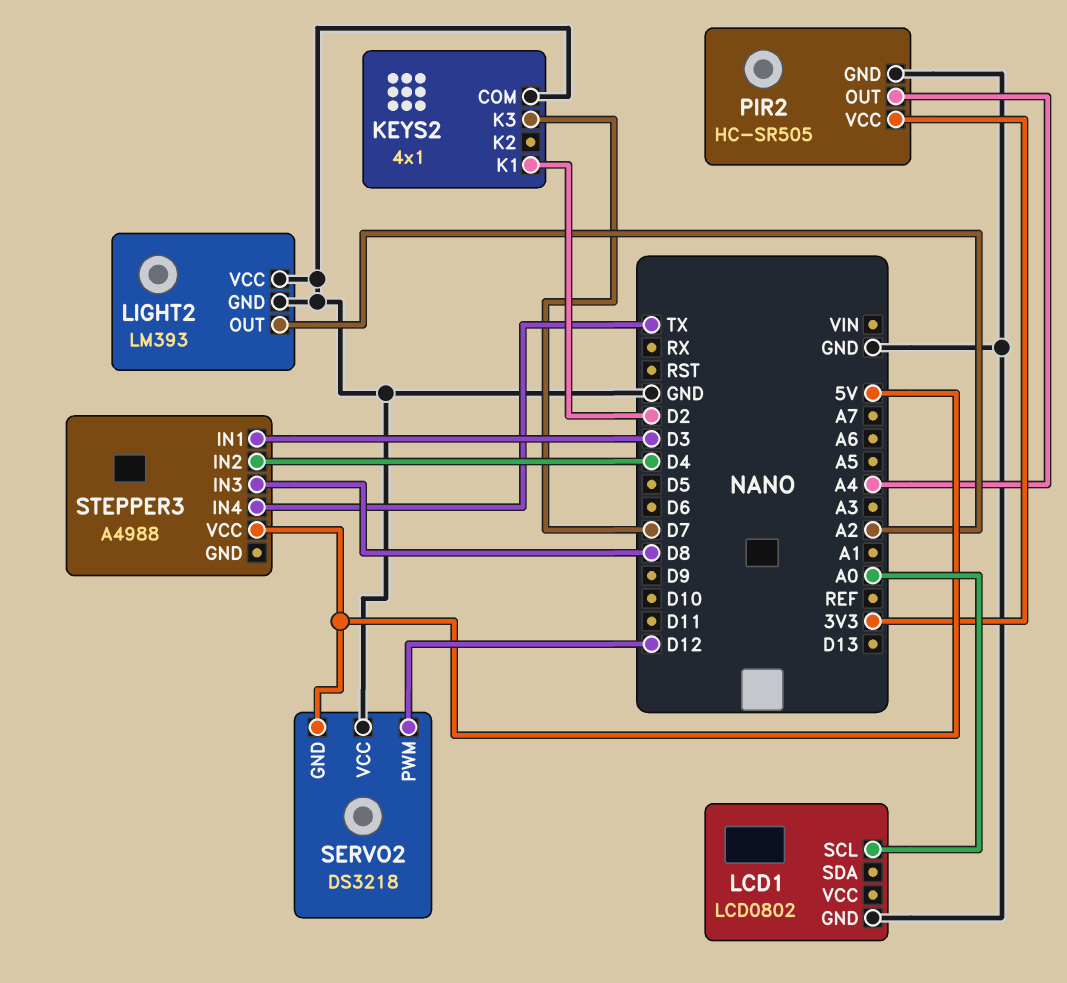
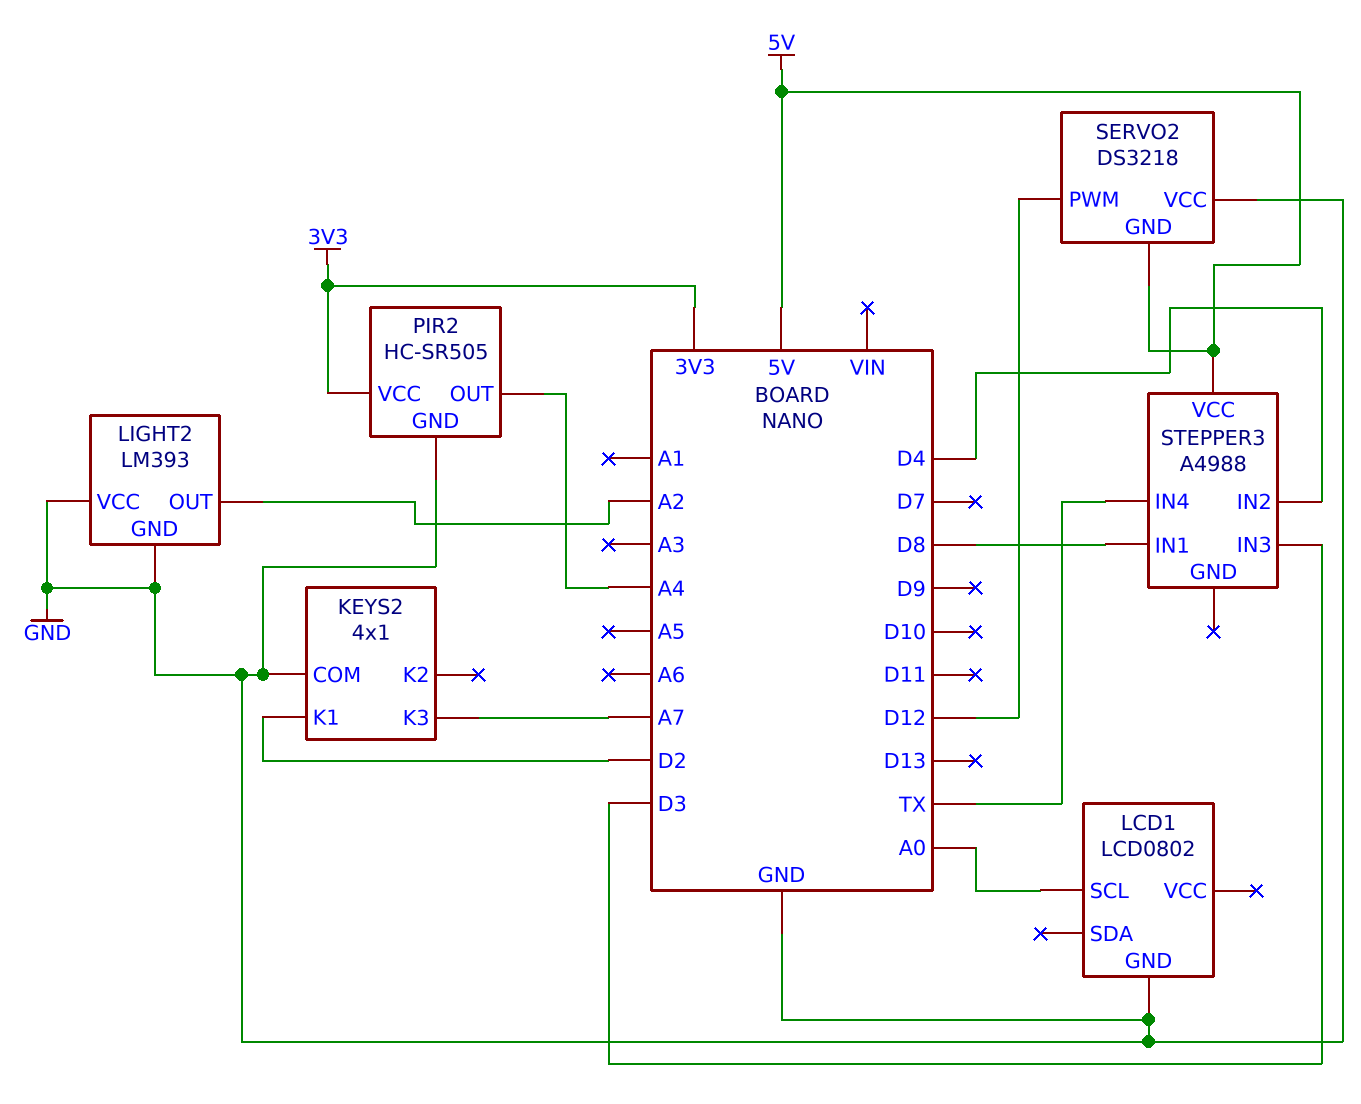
KEYS2 pin K3: D7 -> A7
STEPPER3 pin IN1: D3 -> D8
STEPPER3 pin IN3: D8 -> D3

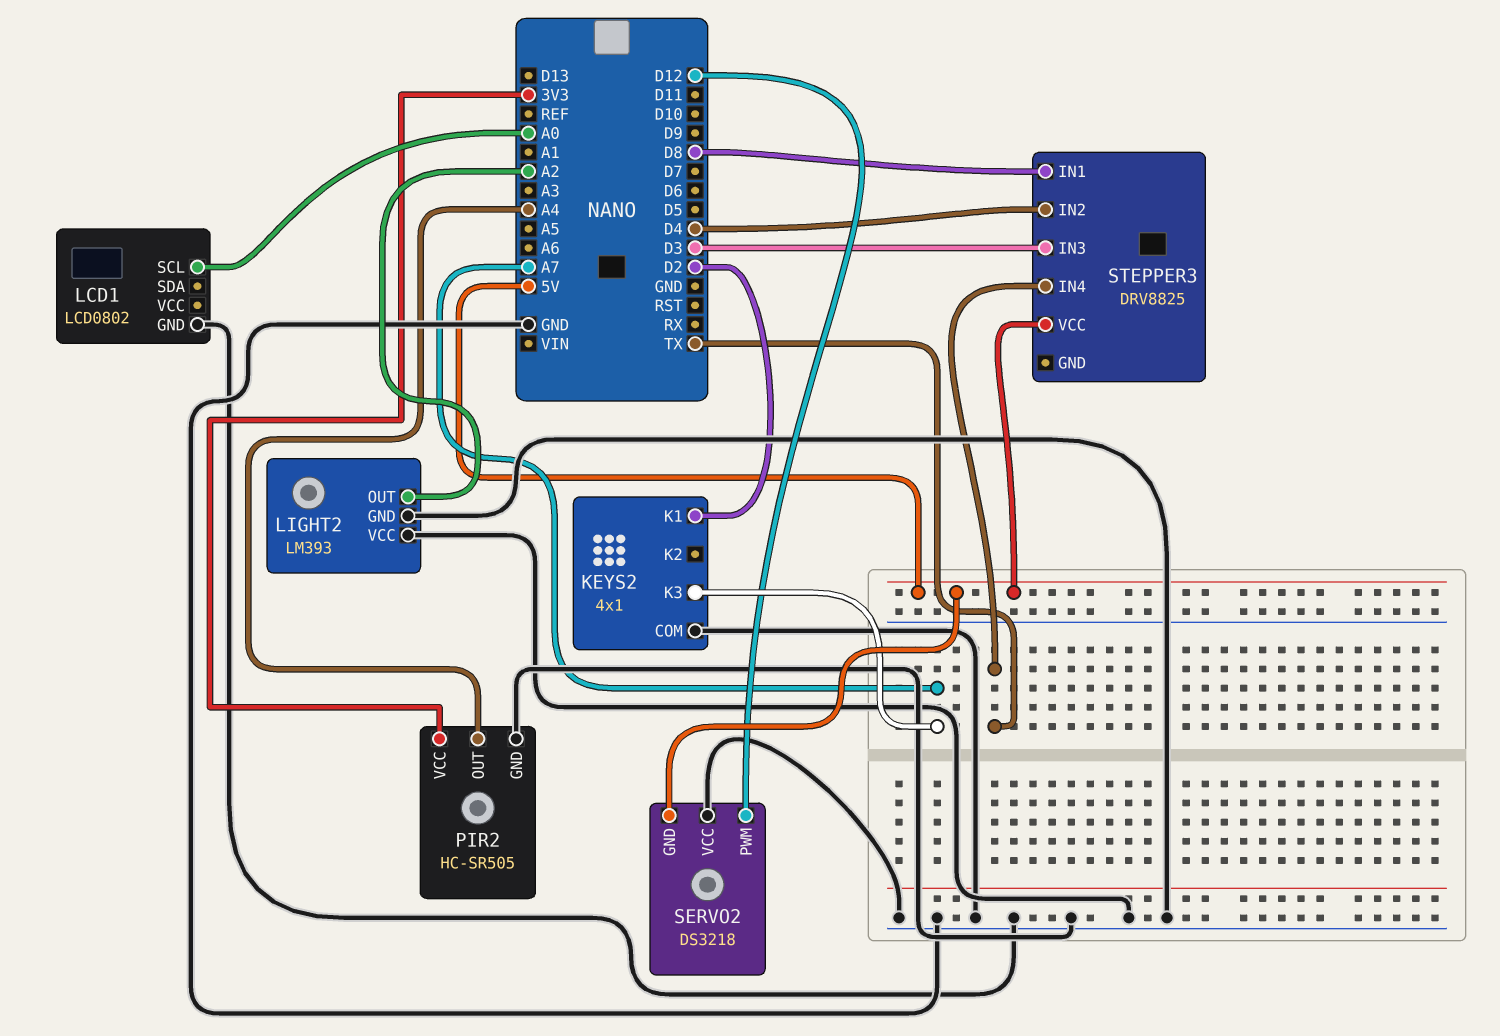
STEPPER3: A4988 -> DRV8825

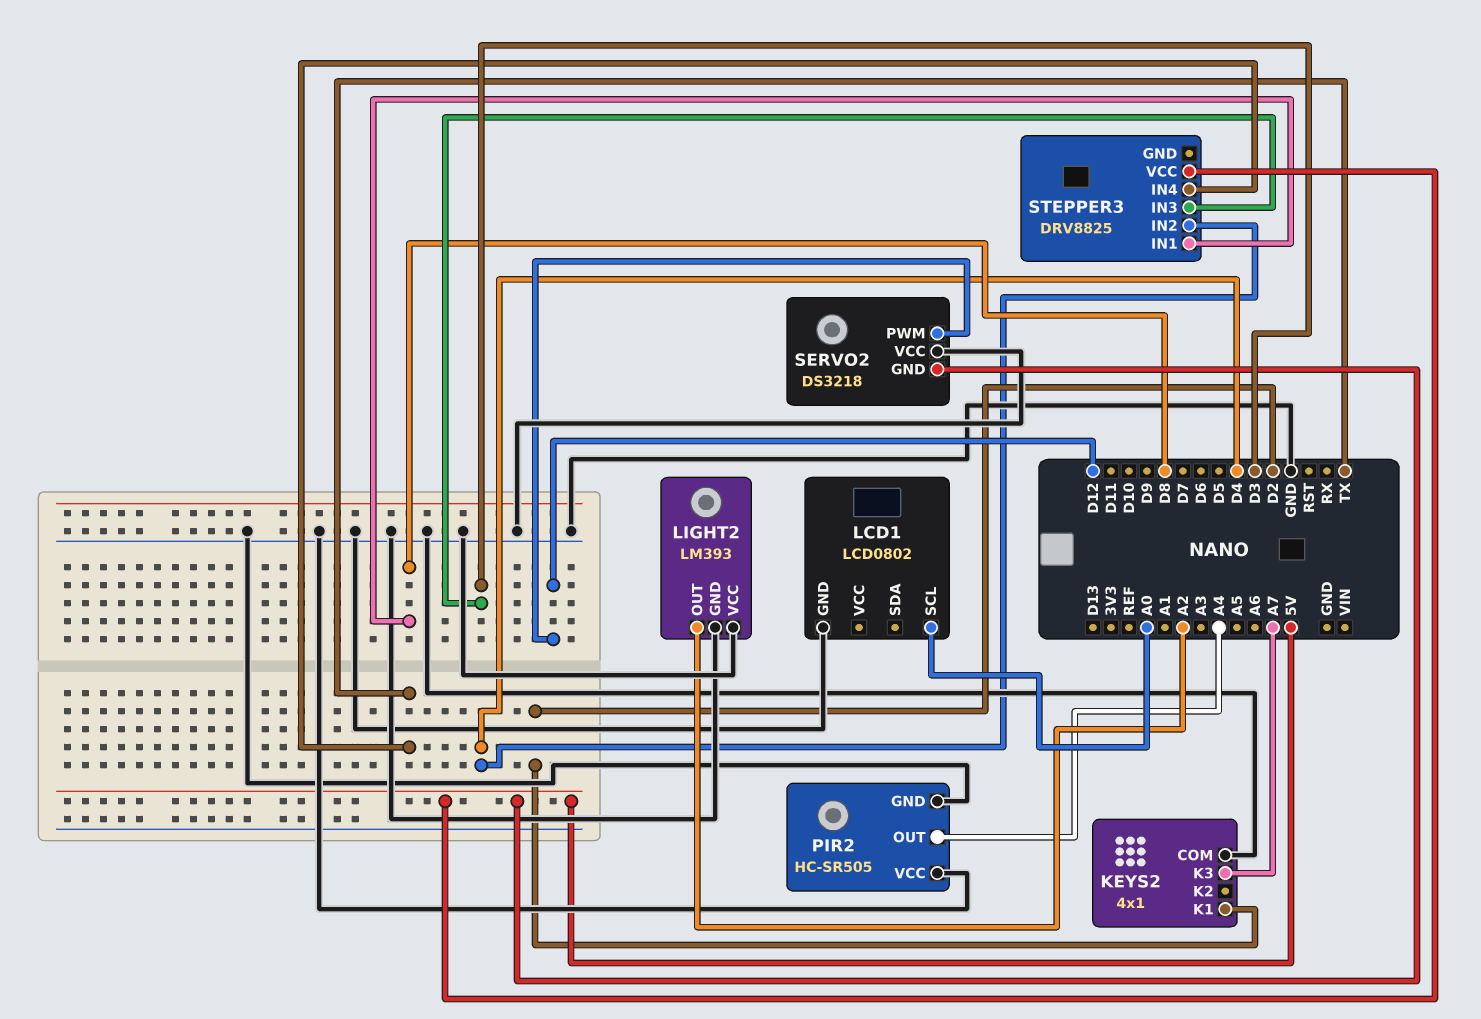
PIR2 pin VCC: 3V3 -> GND

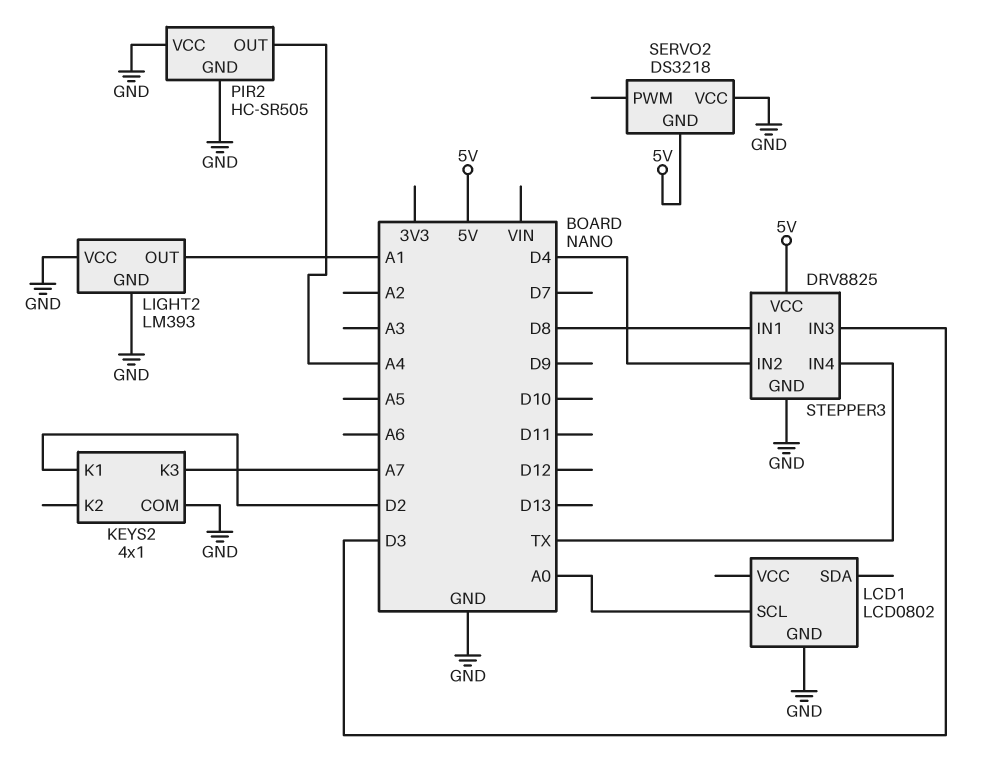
LIGHT2 pin OUT: A2 -> A1
SERVO2 pin PWM: D12 -> none
STEPPER3 pin GND: none -> GND

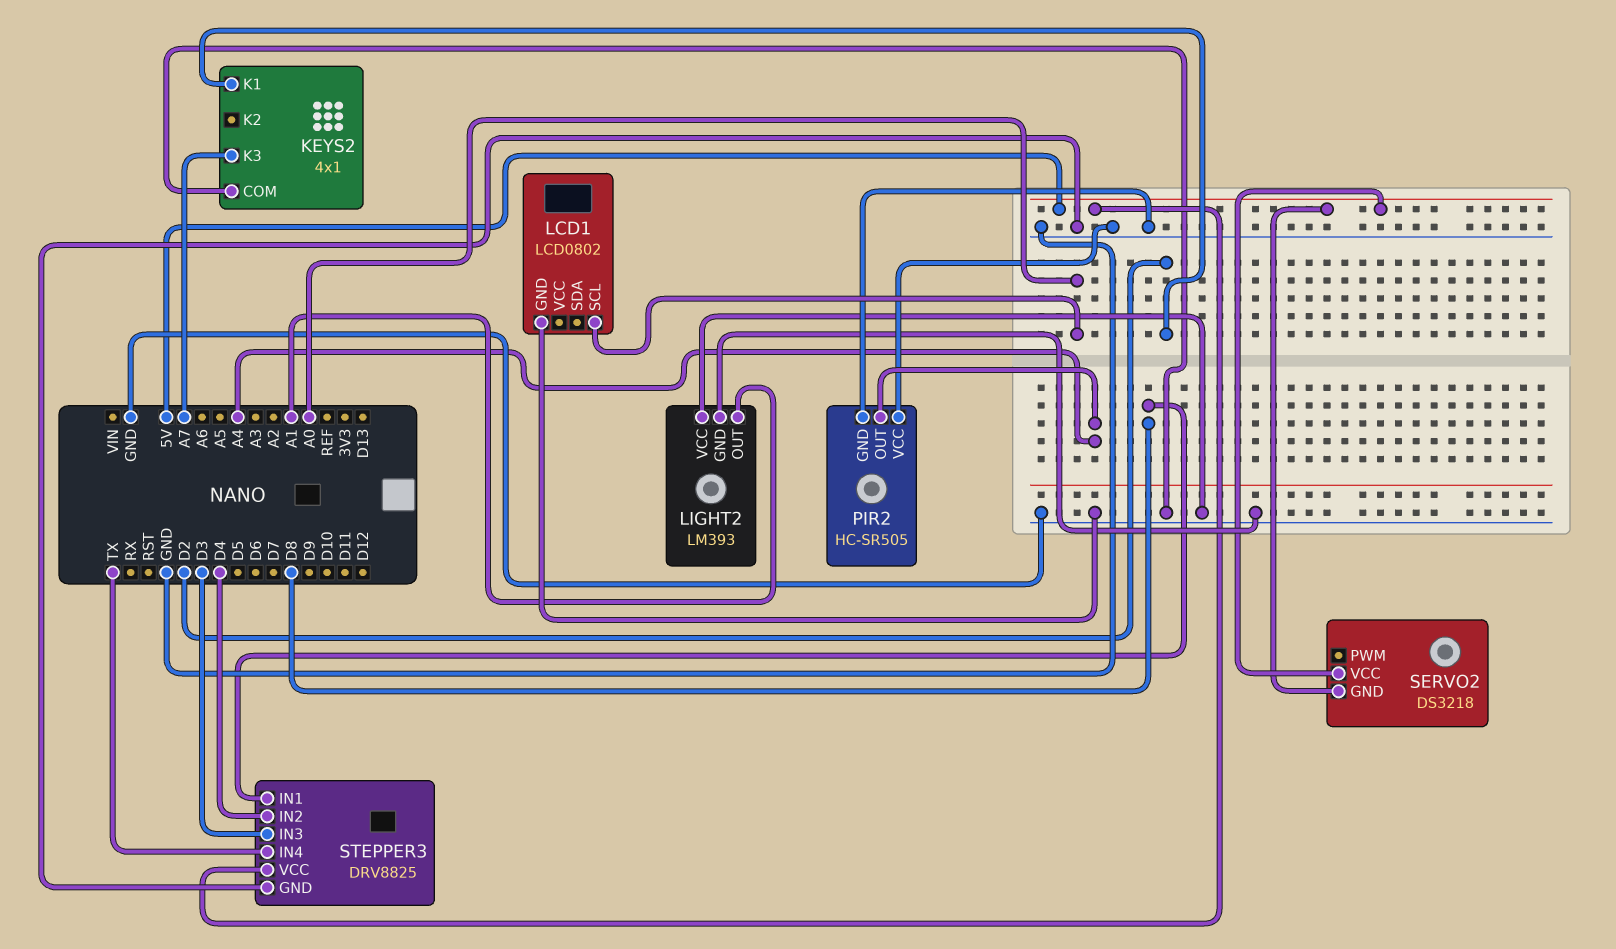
SERVO2 pin VCC: GND -> 5V

